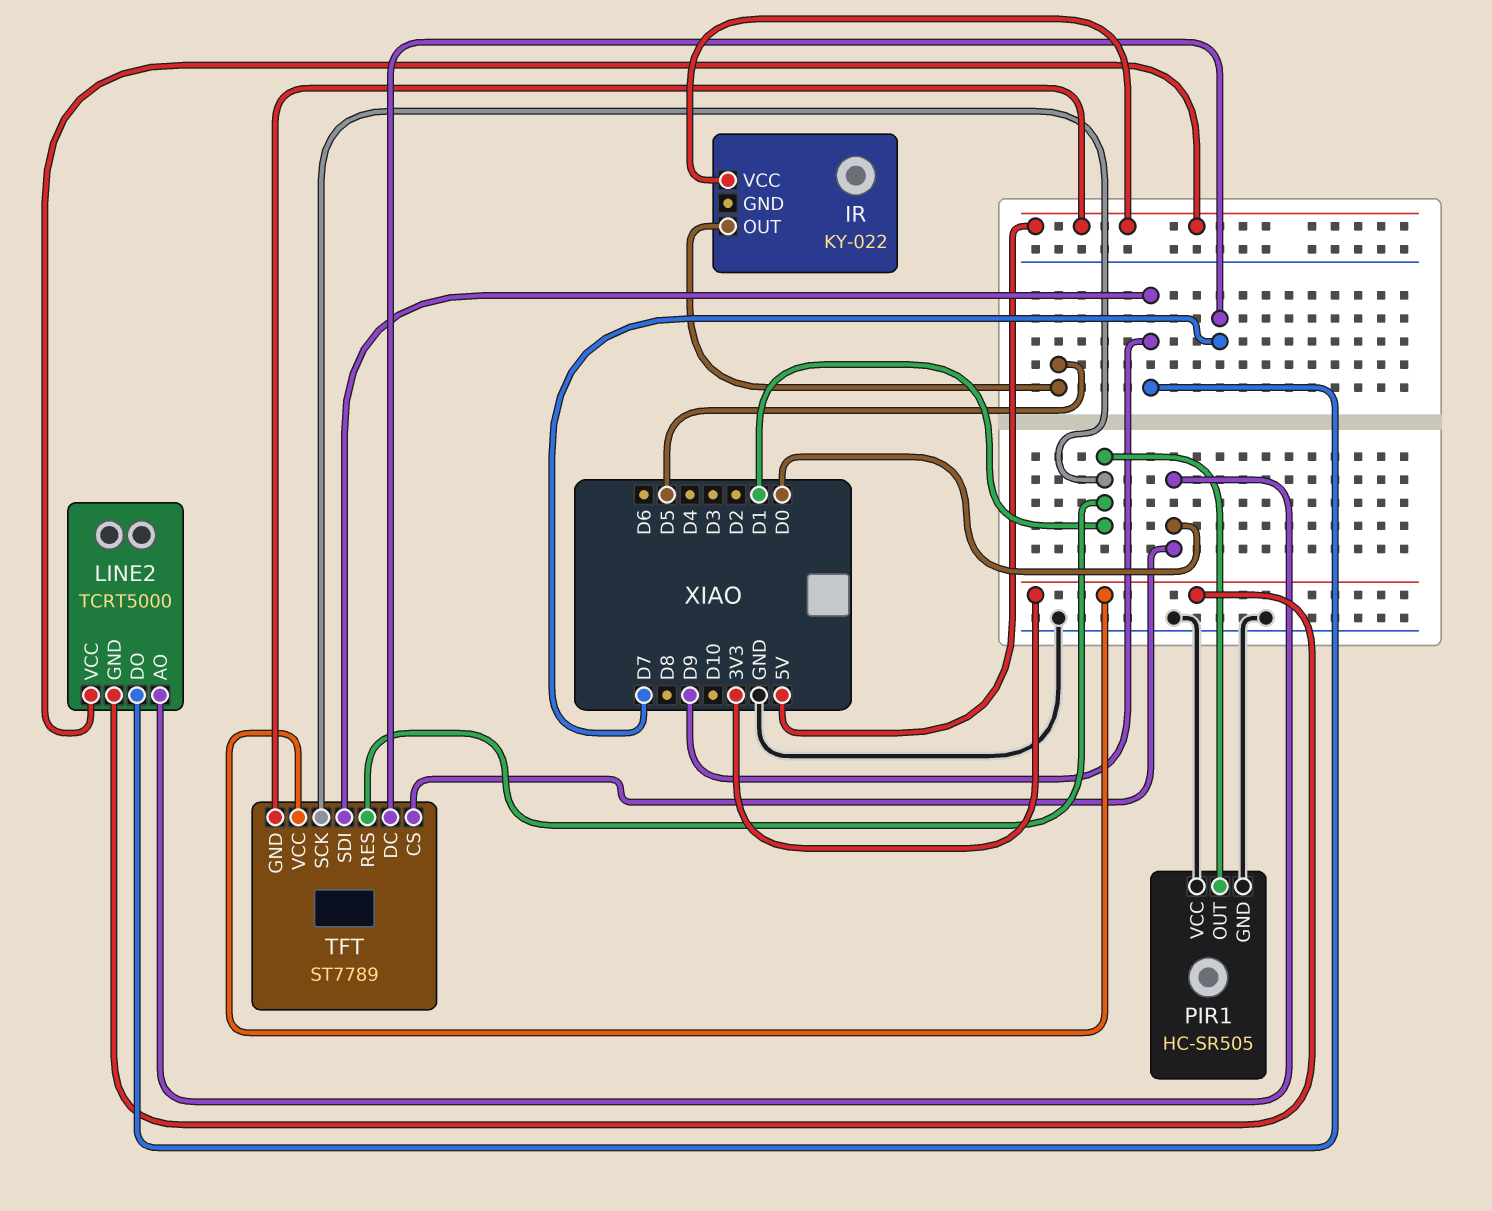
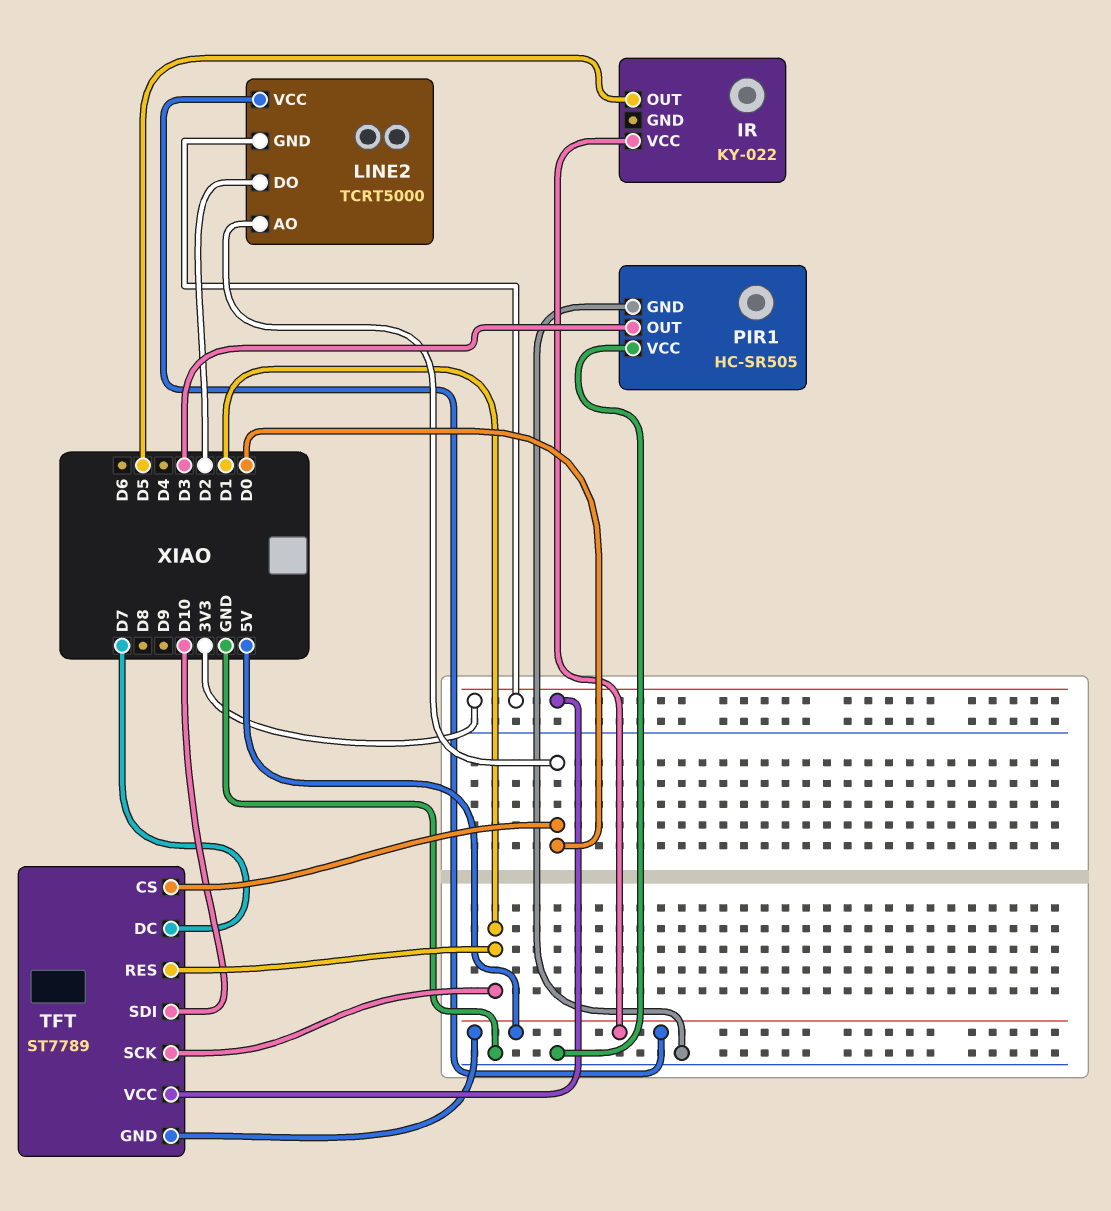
LINE2 pin DO: D9 -> D2
PIR1 pin OUT: D1 -> D3
TFT pin SDI: D9 -> D10

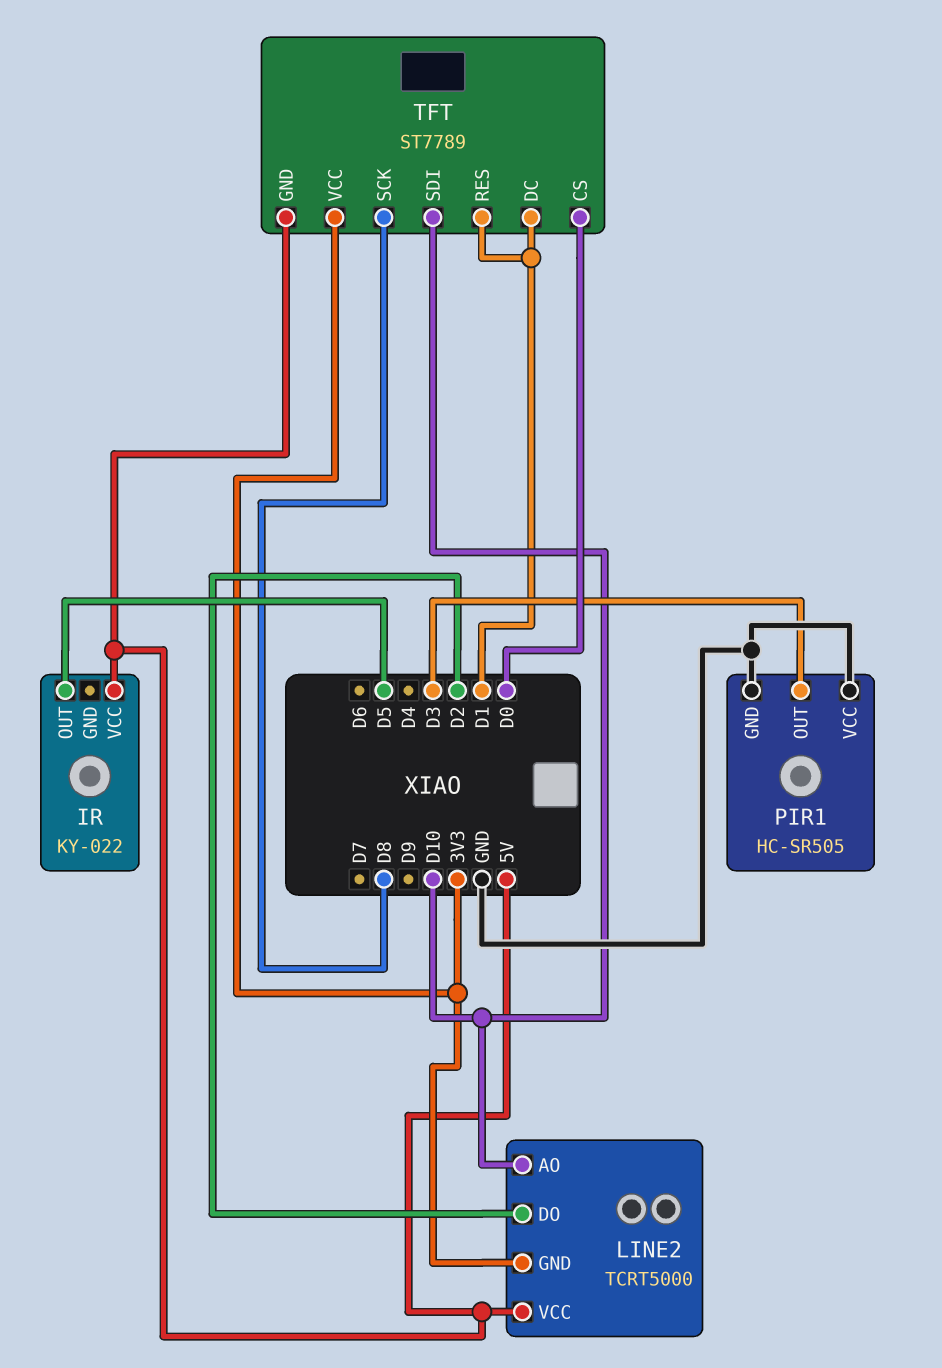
LINE2 pin AO: D0 -> D10
TFT pin DC: D7 -> D1
TFT pin SCK: D1 -> D8

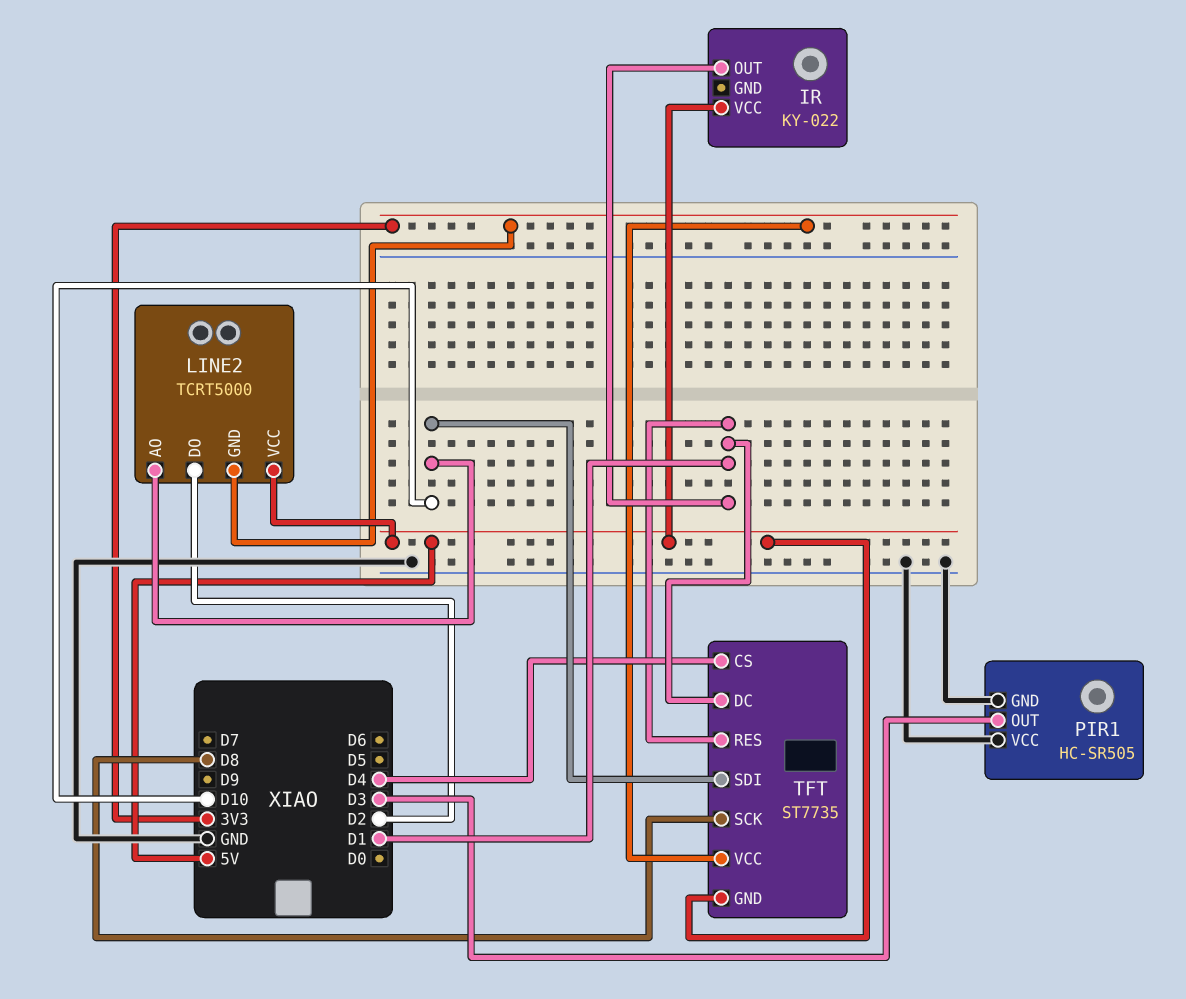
IR pin OUT: D5 -> D1
TFT: ST7789 -> ST7735
TFT pin CS: D0 -> D4

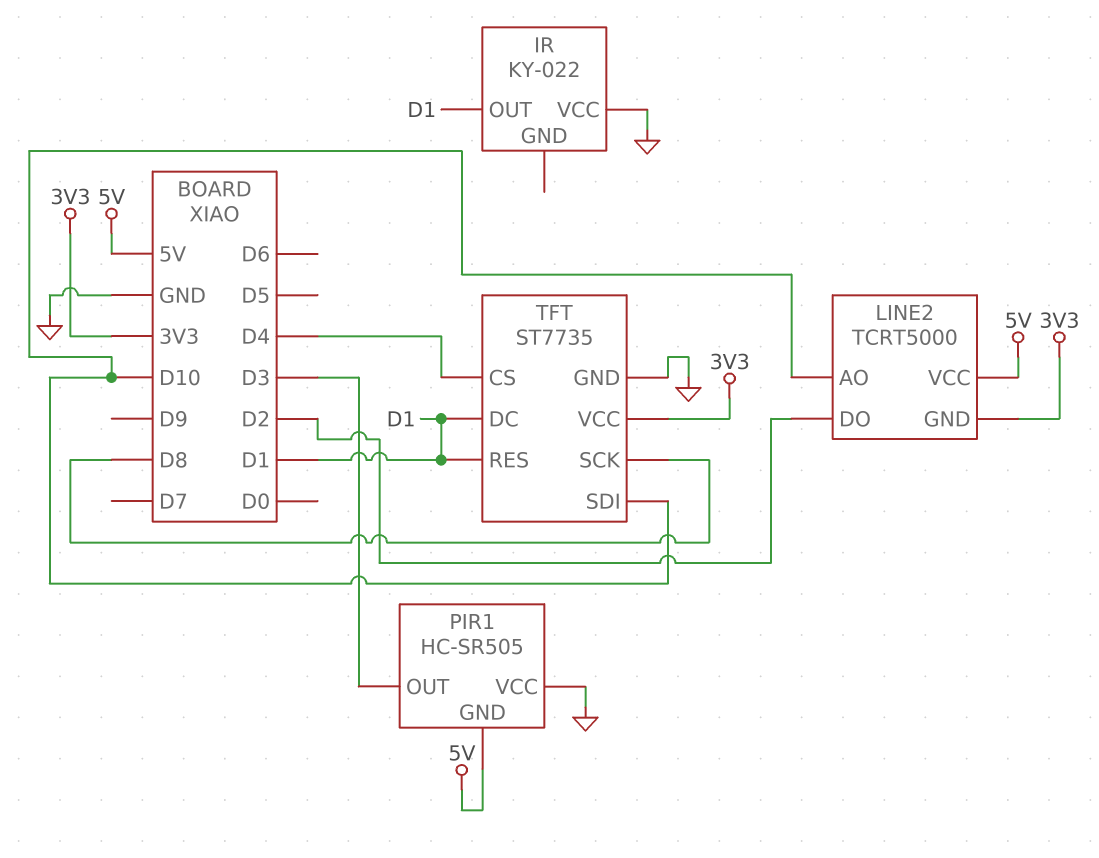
IR pin VCC: 5V -> GND
PIR1 pin GND: GND -> 5V
TFT pin GND: 5V -> GND

